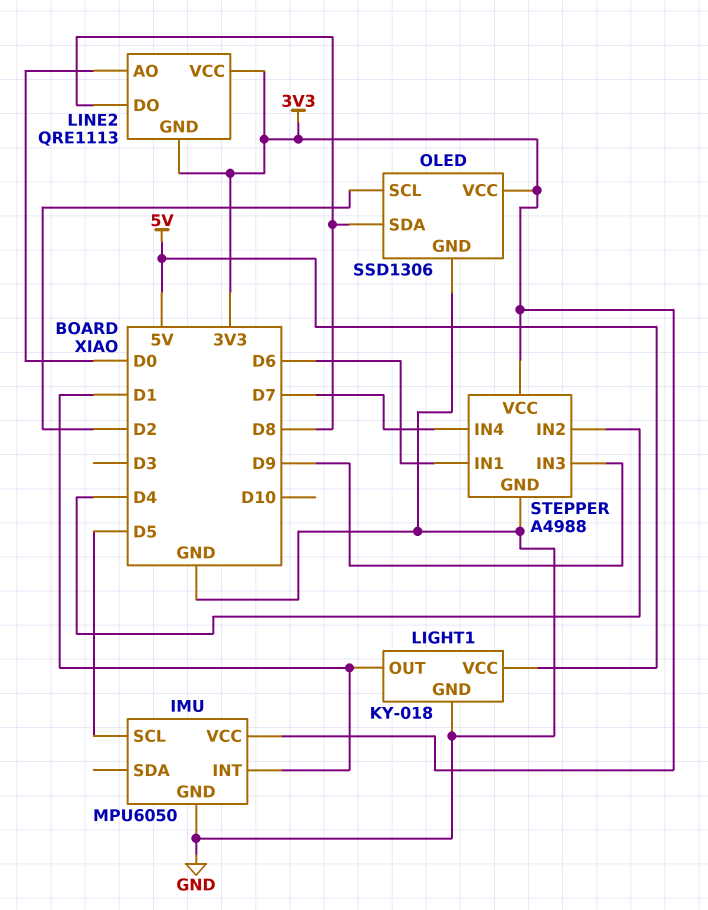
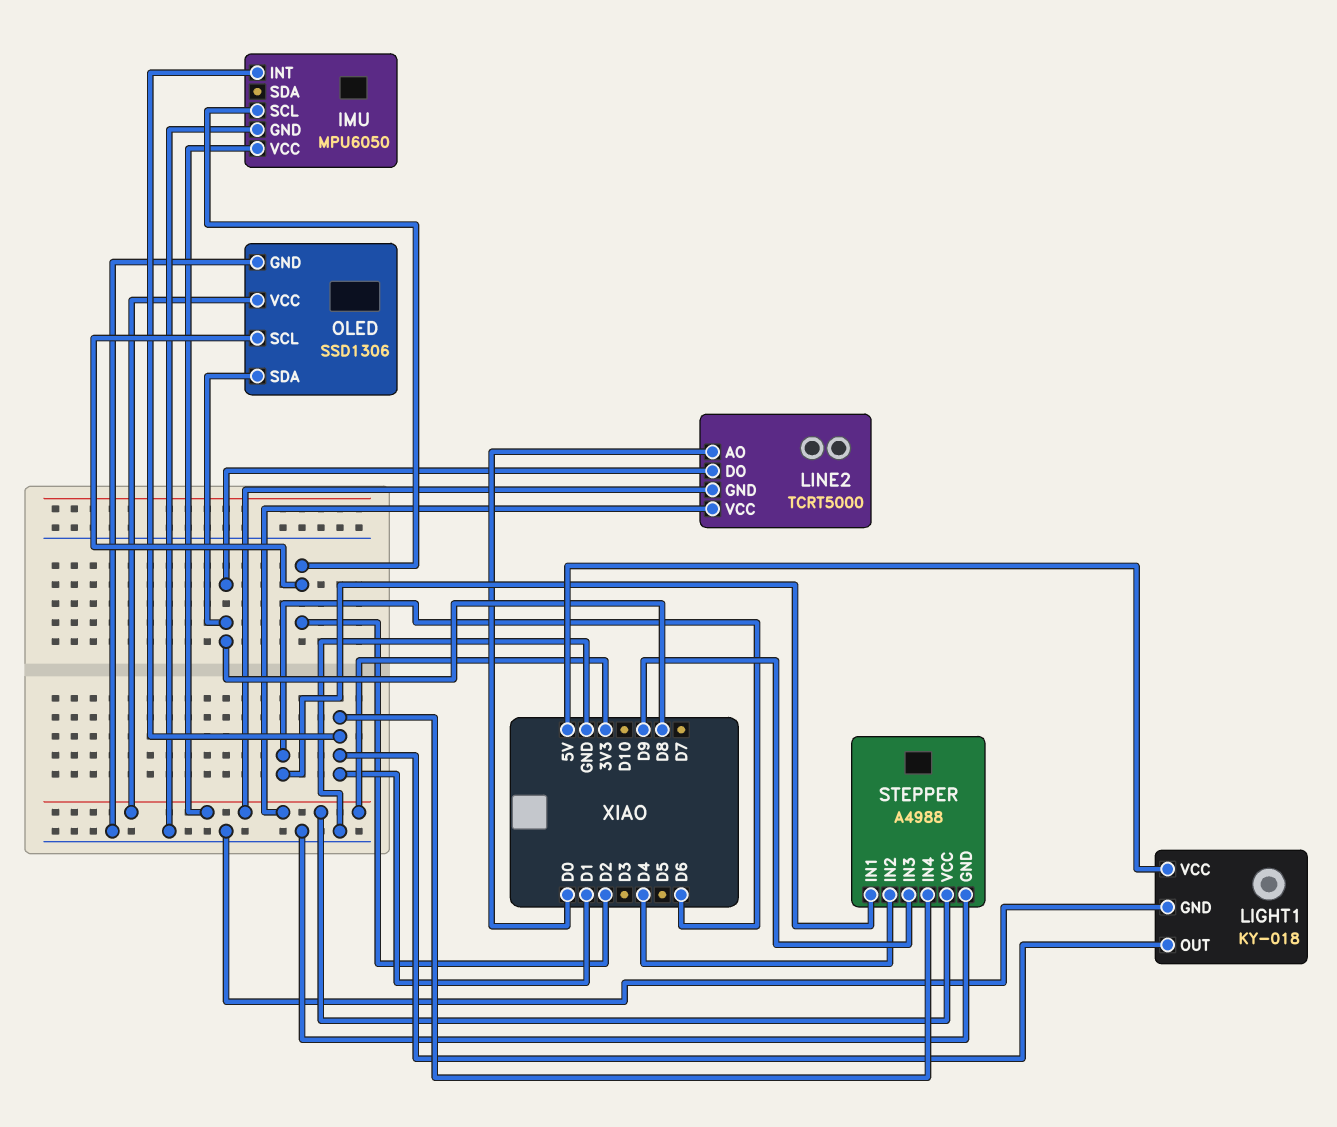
IMU pin SCL: D5 -> D2
LINE2: QRE1113 -> TCRT5000
STEPPER pin IN4: D7 -> D1

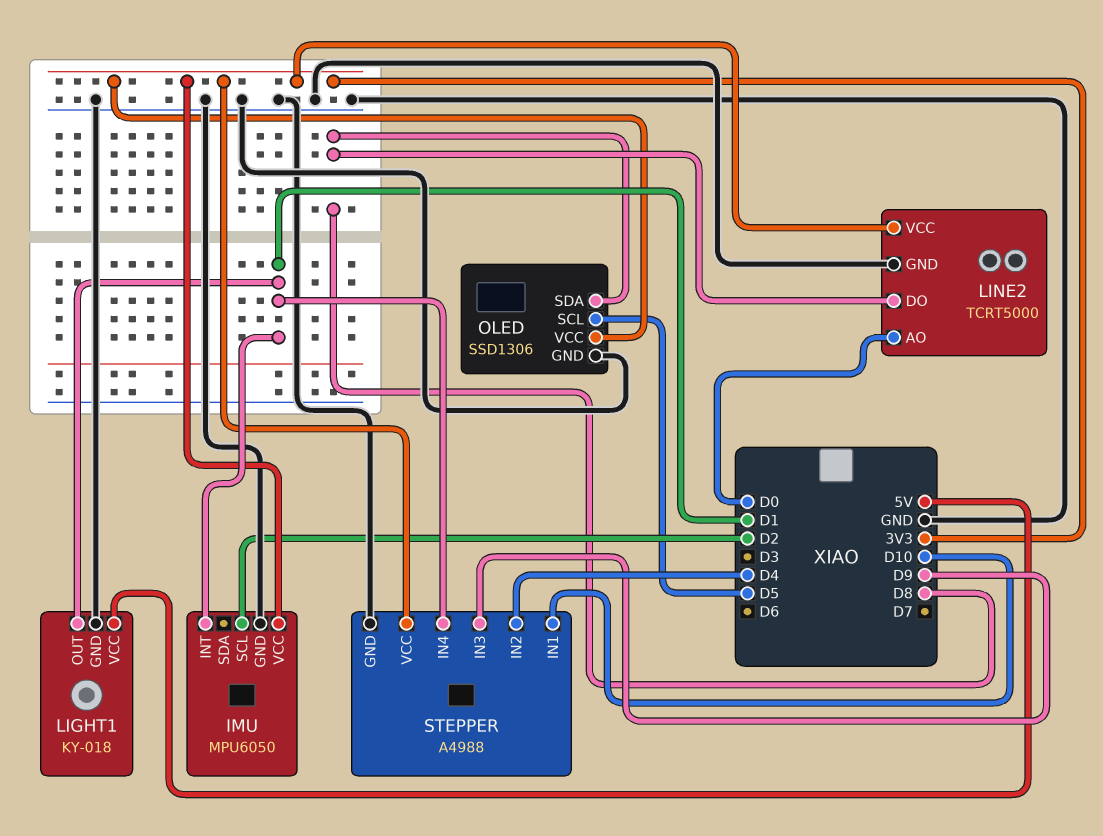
LINE2 pin GND: 3V3 -> GND
OLED pin SCL: D2 -> D5
STEPPER pin IN1: D6 -> D10

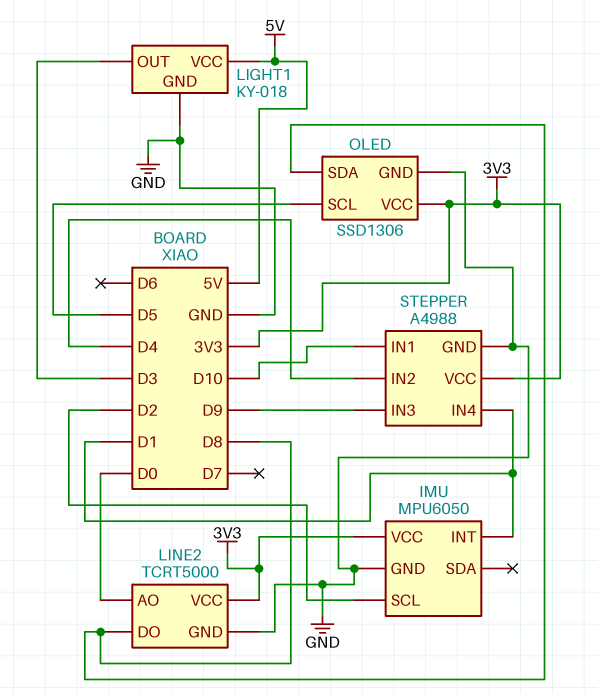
LIGHT1 pin OUT: D1 -> D3

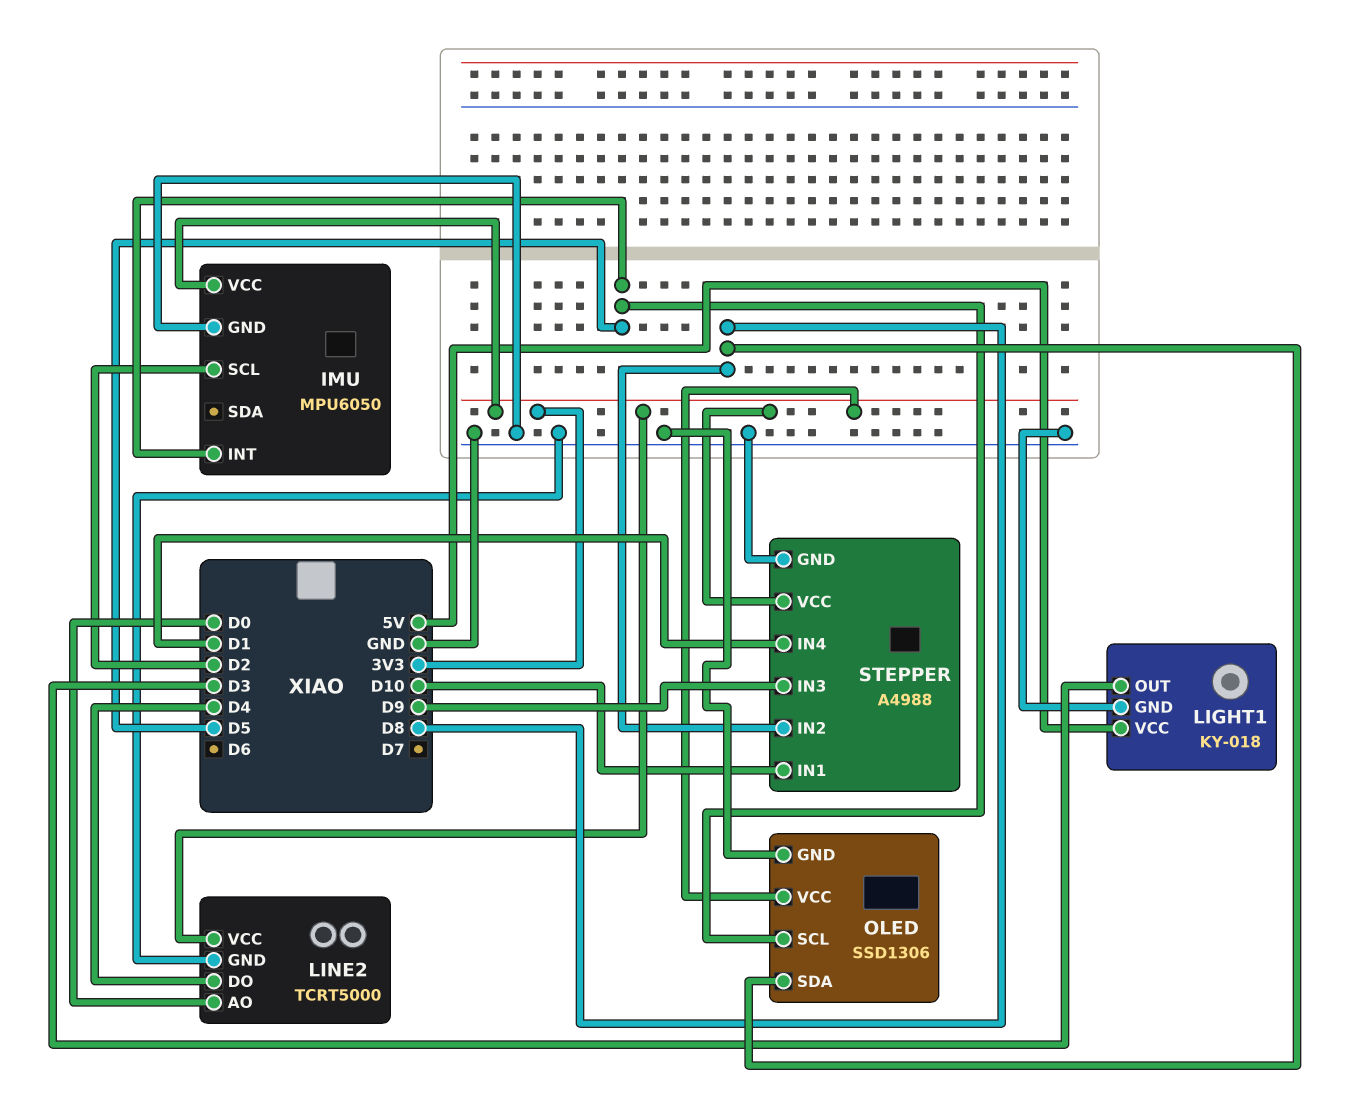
IMU pin INT: D1 -> D5
LINE2 pin DO: D8 -> D4
STEPPER pin IN2: D4 -> D8

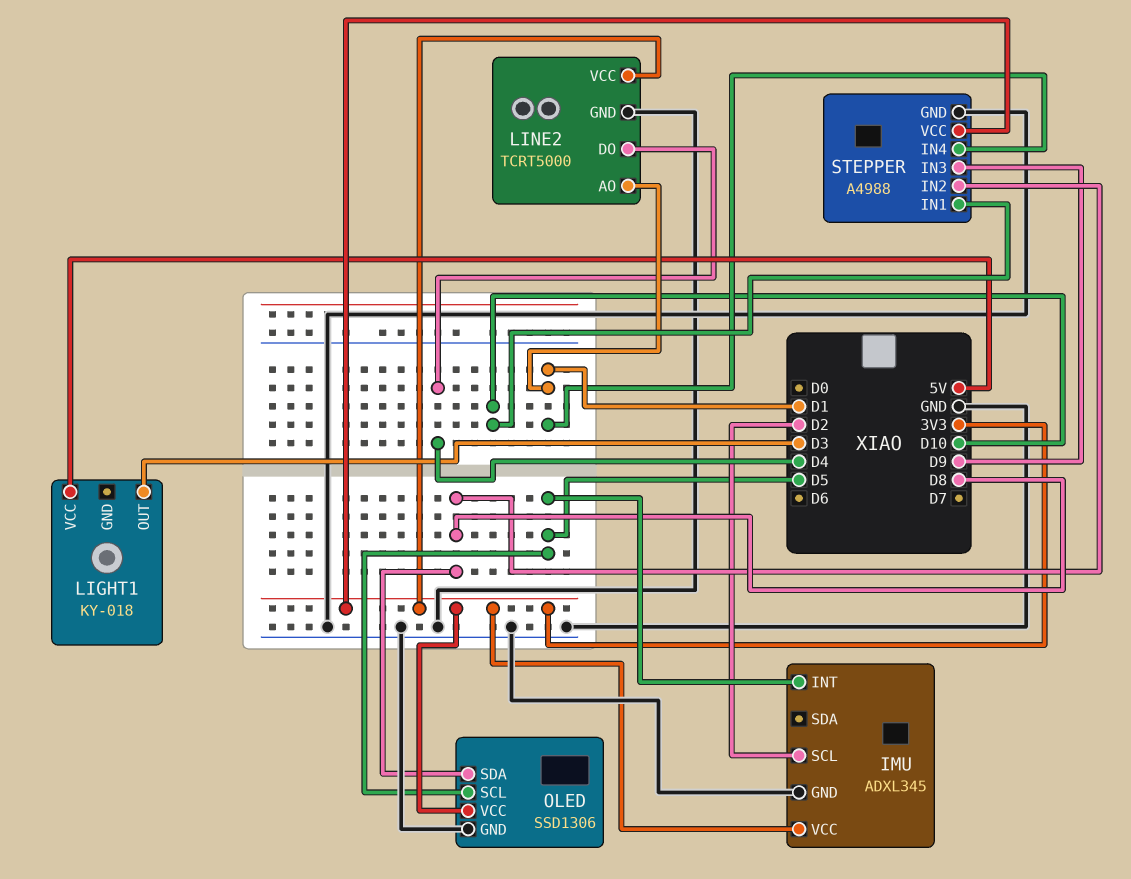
IMU: MPU6050 -> ADXL345
LIGHT1 pin GND: GND -> none
LINE2 pin AO: D0 -> D1

